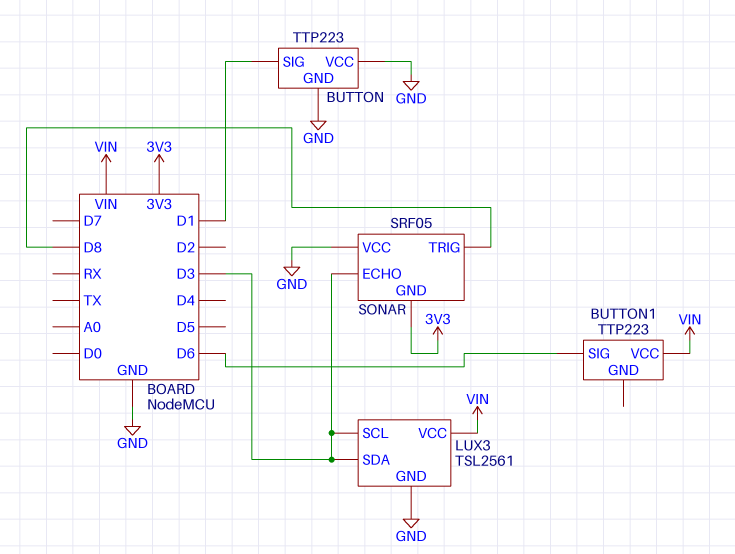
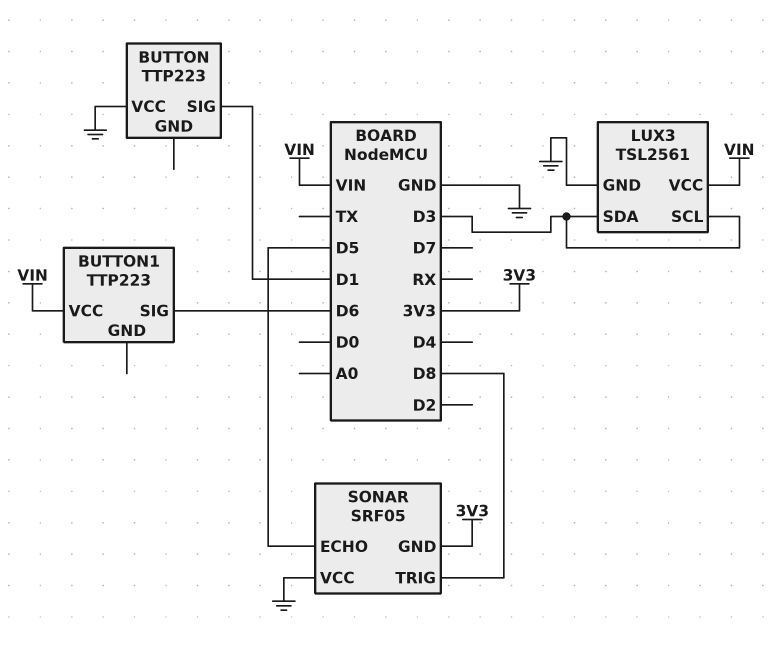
BUTTON pin GND: GND -> none
SONAR pin ECHO: D3 -> D5

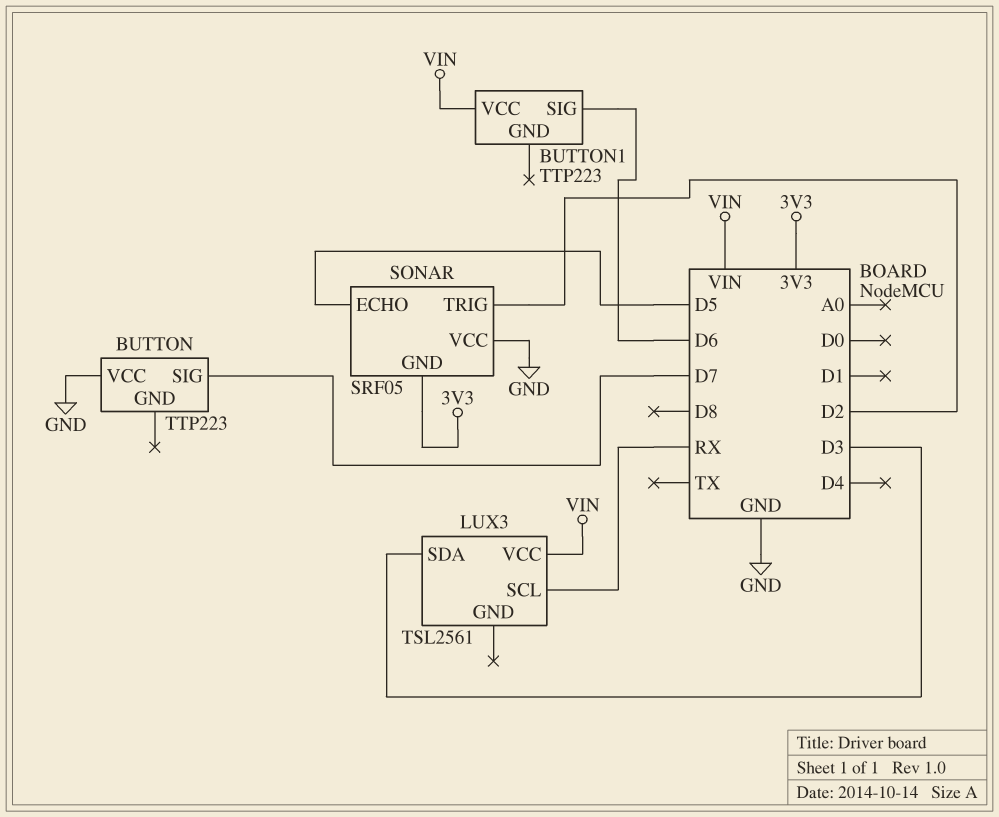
BUTTON pin SIG: D1 -> D7
LUX3 pin GND: GND -> none
LUX3 pin SCL: D3 -> RX
SONAR pin TRIG: D8 -> D2

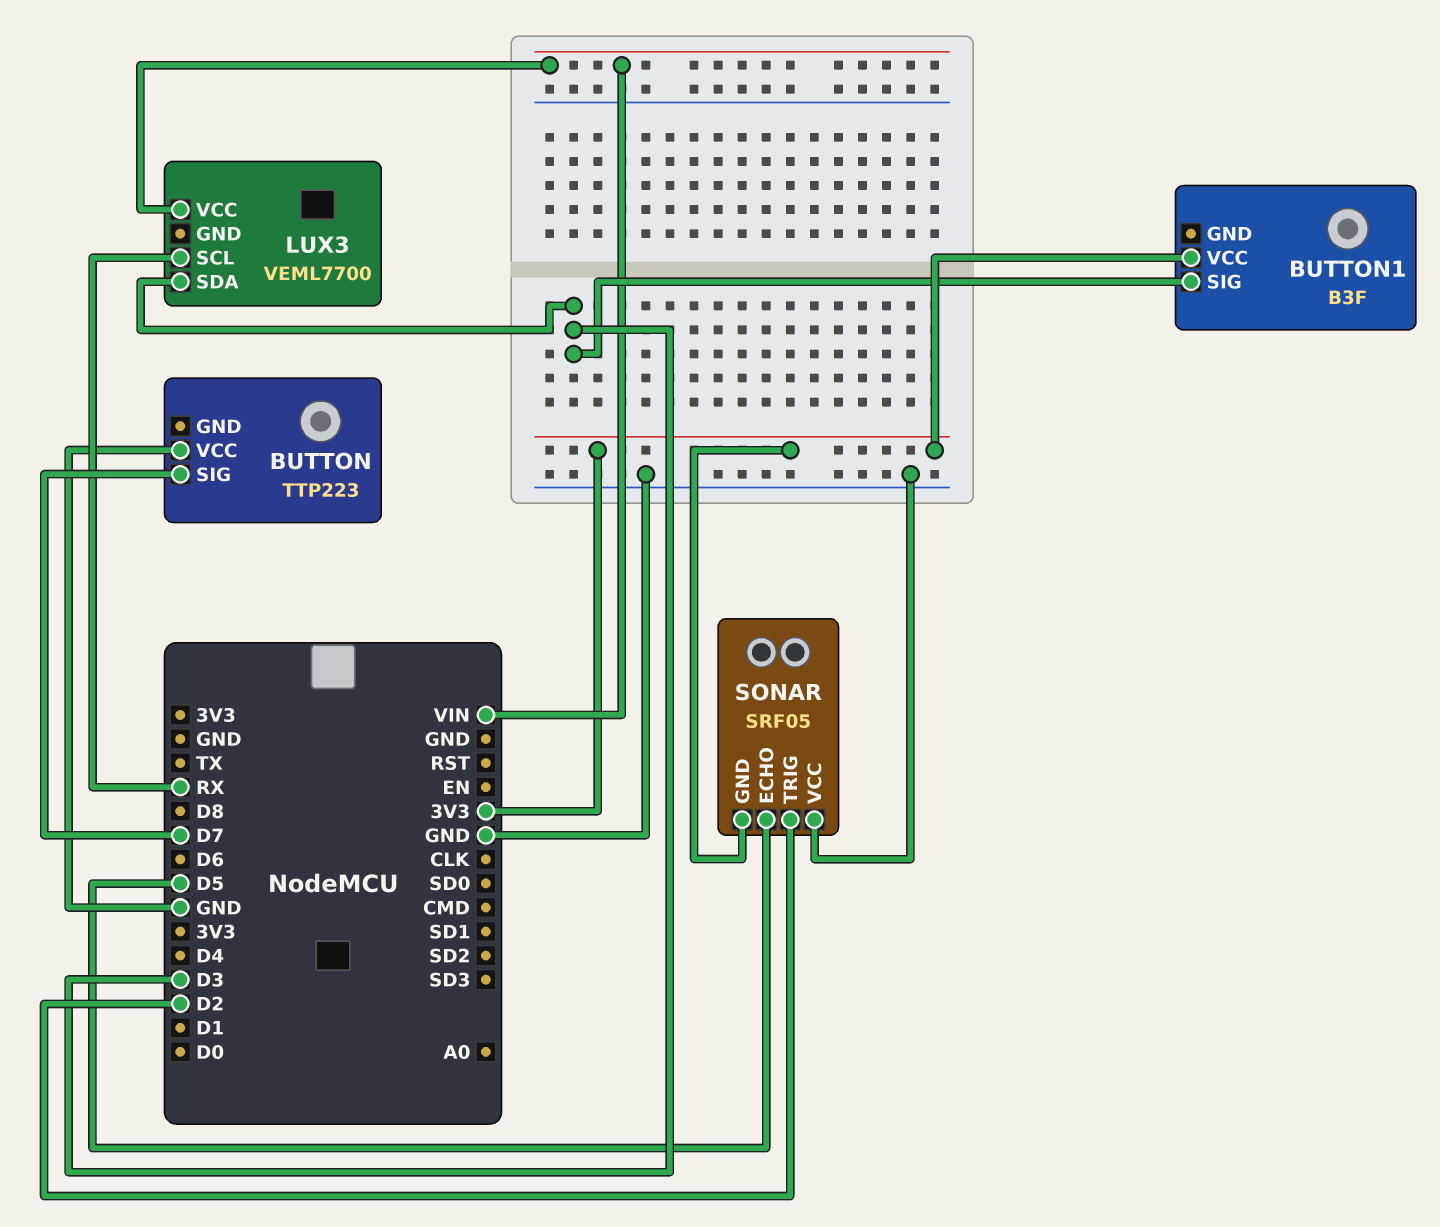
BUTTON1: TTP223 -> B3F
BUTTON1 pin SIG: D6 -> D3
BUTTON1 pin VCC: VIN -> 3V3
LUX3: TSL2561 -> VEML7700

